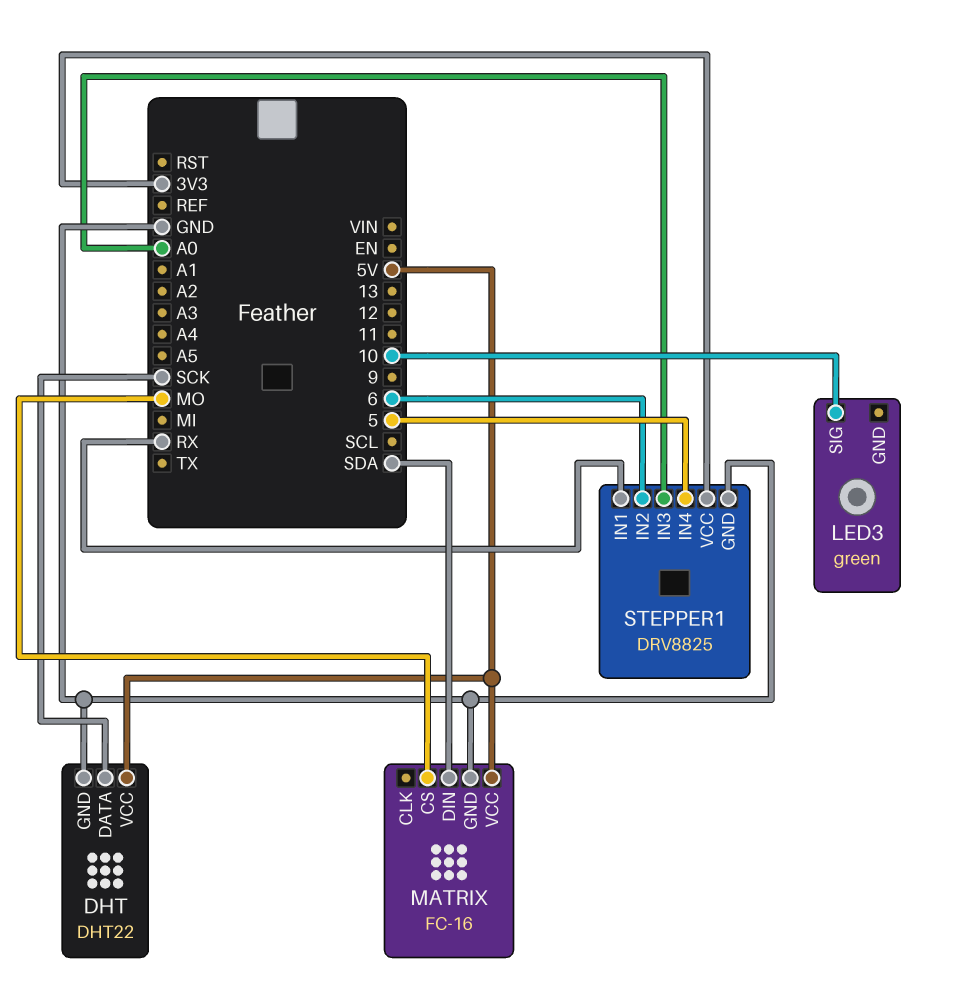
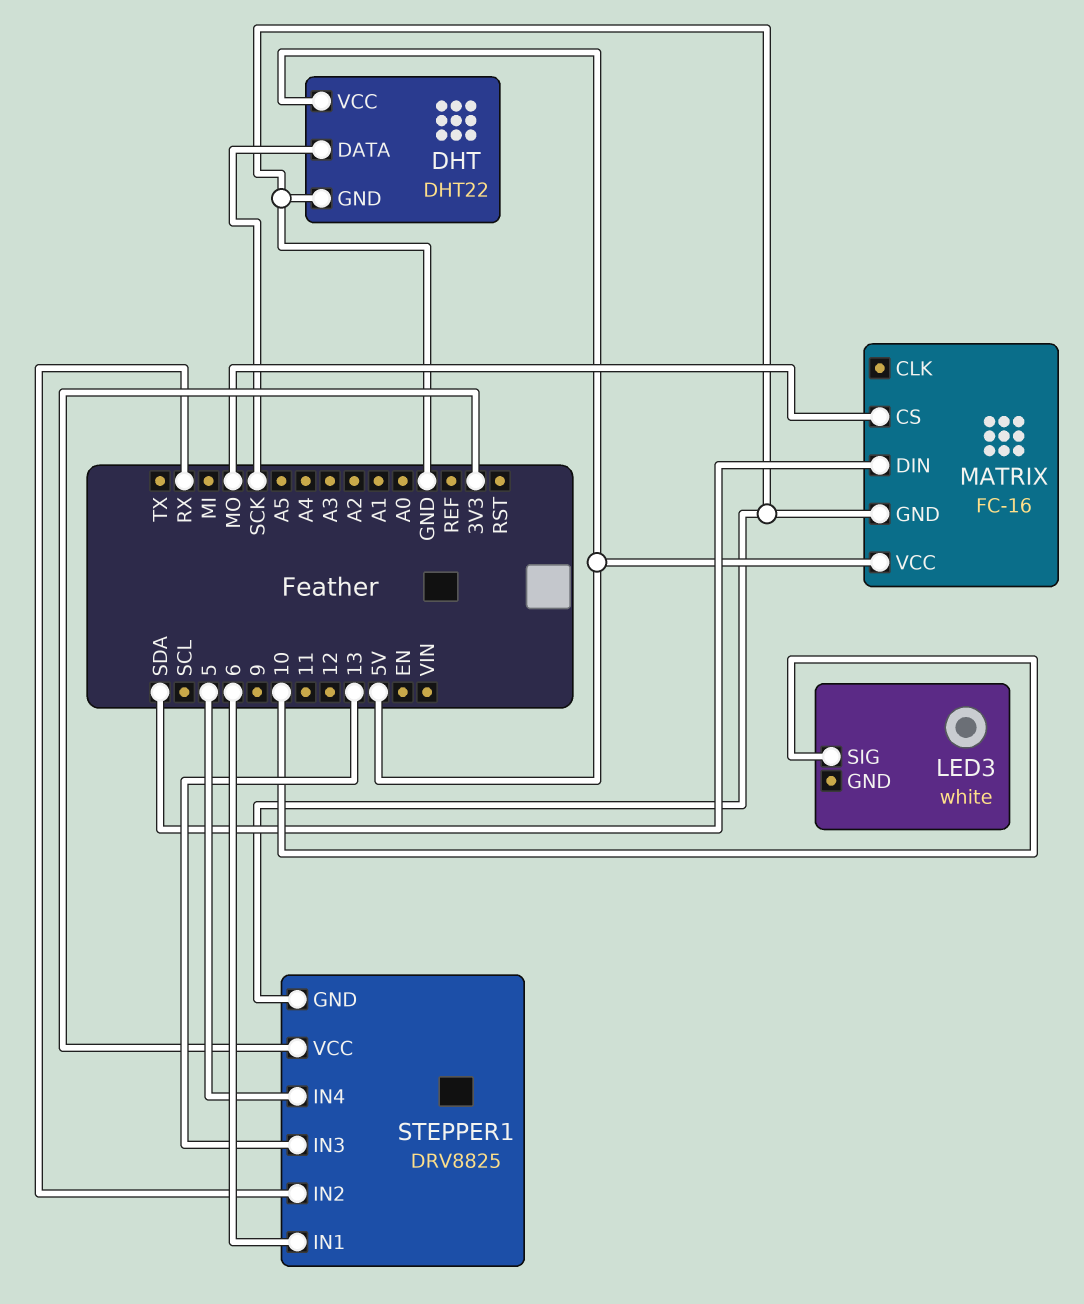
LED3: green -> white
STEPPER1 pin IN1: RX -> 6
STEPPER1 pin IN2: 6 -> RX
STEPPER1 pin IN3: A0 -> 13

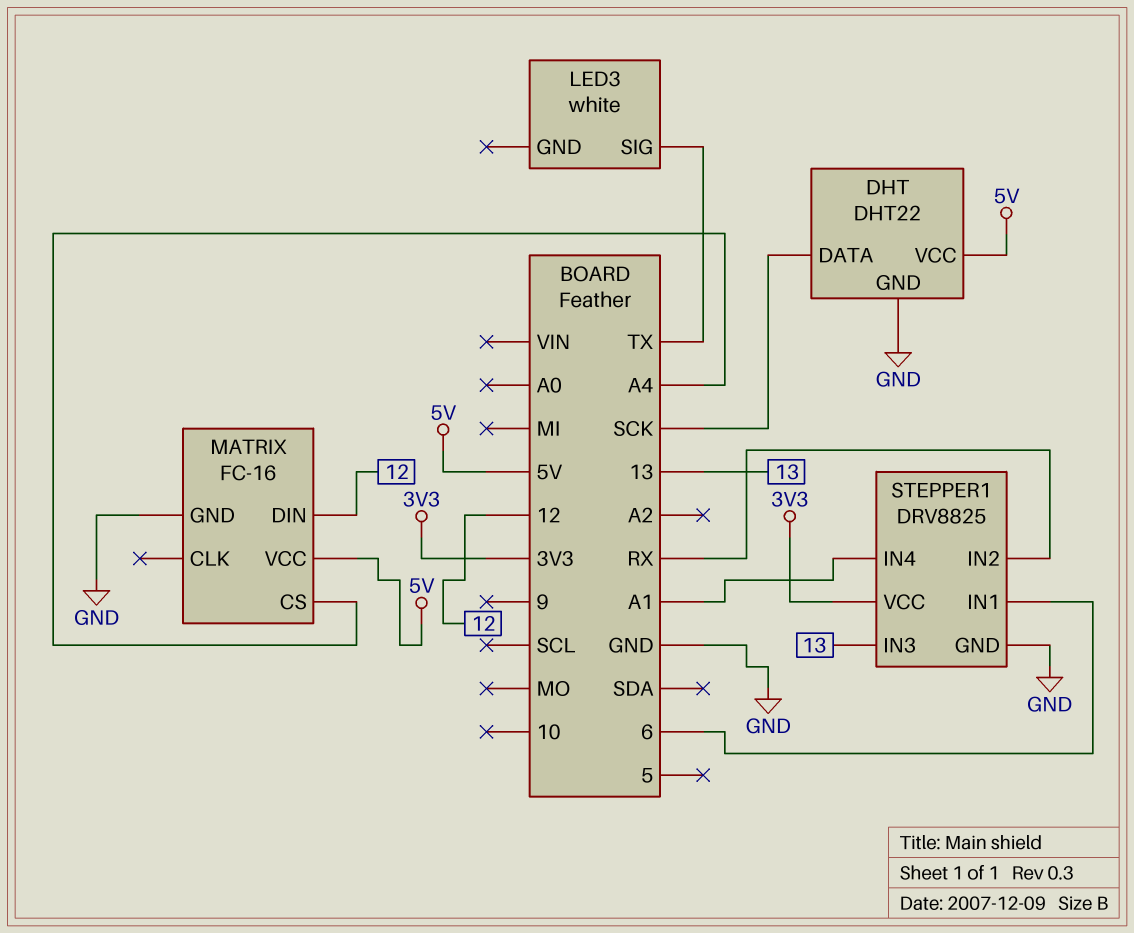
LED3 pin SIG: 10 -> TX
MATRIX pin CS: MO -> A4
MATRIX pin DIN: SDA -> 12
STEPPER1 pin IN4: 5 -> A1

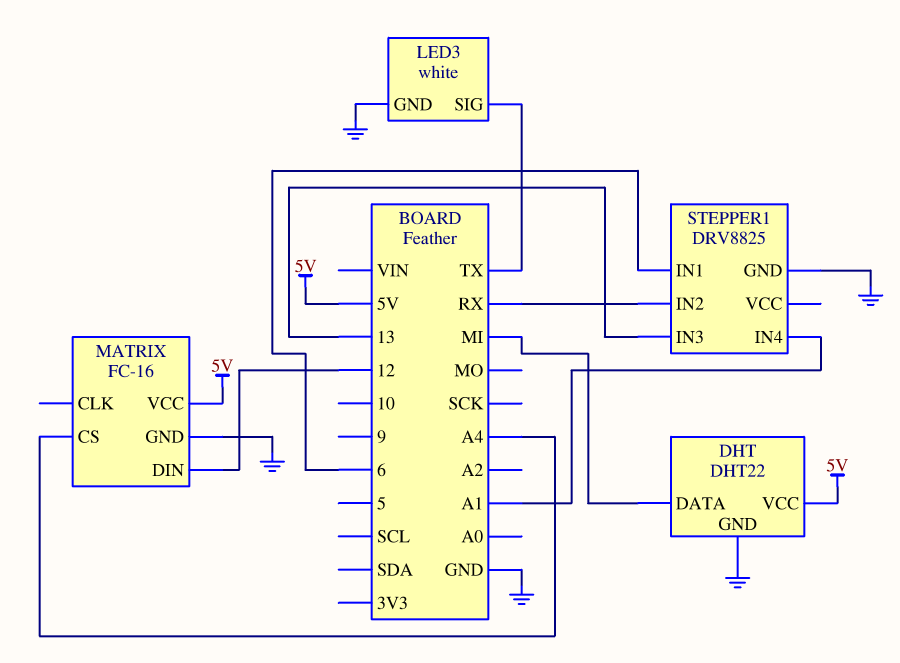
DHT pin DATA: SCK -> MI
LED3 pin GND: none -> GND
STEPPER1 pin VCC: 3V3 -> none

